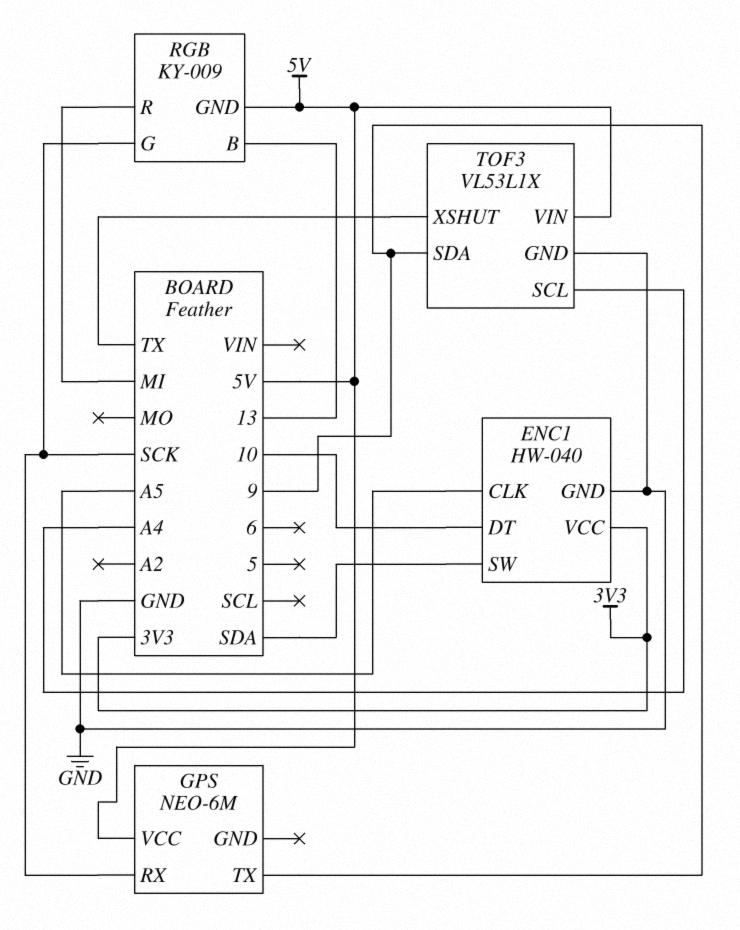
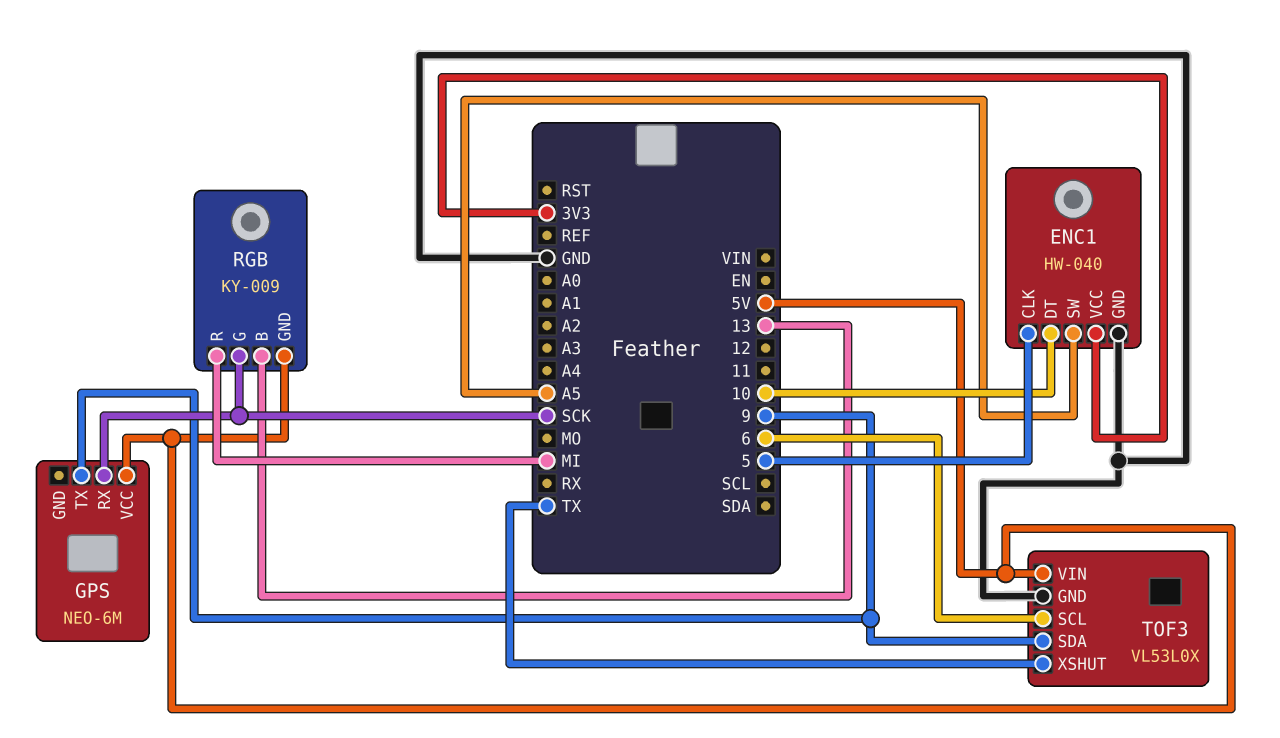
ENC1 pin CLK: A5 -> 5
ENC1 pin SW: SDA -> A5
TOF3: VL53L1X -> VL53L0X
TOF3 pin SCL: A4 -> 6

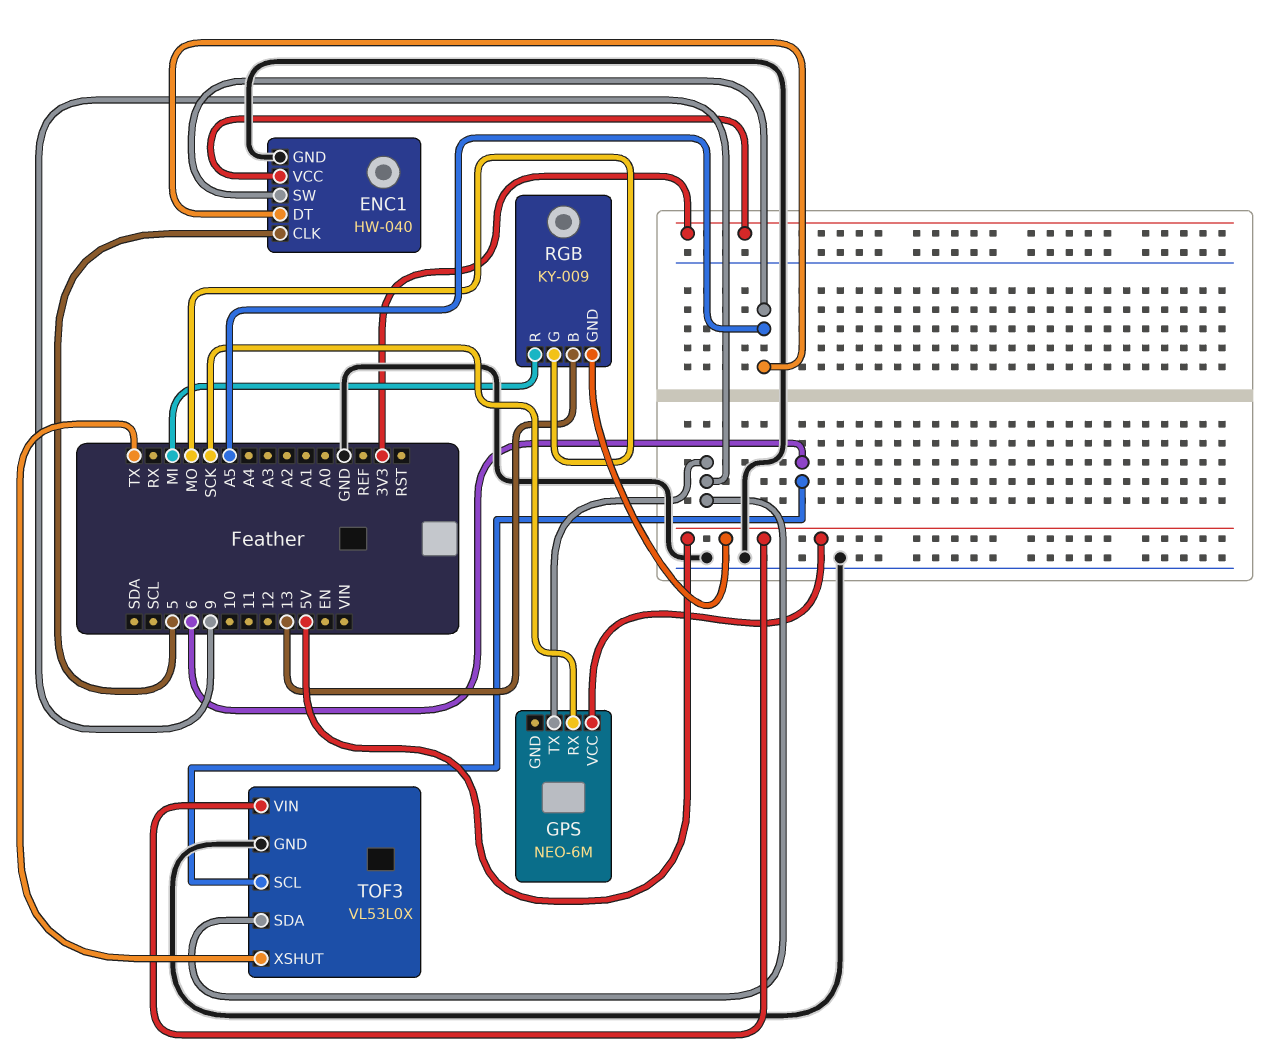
ENC1 pin DT: 10 -> A5
RGB pin G: SCK -> MO

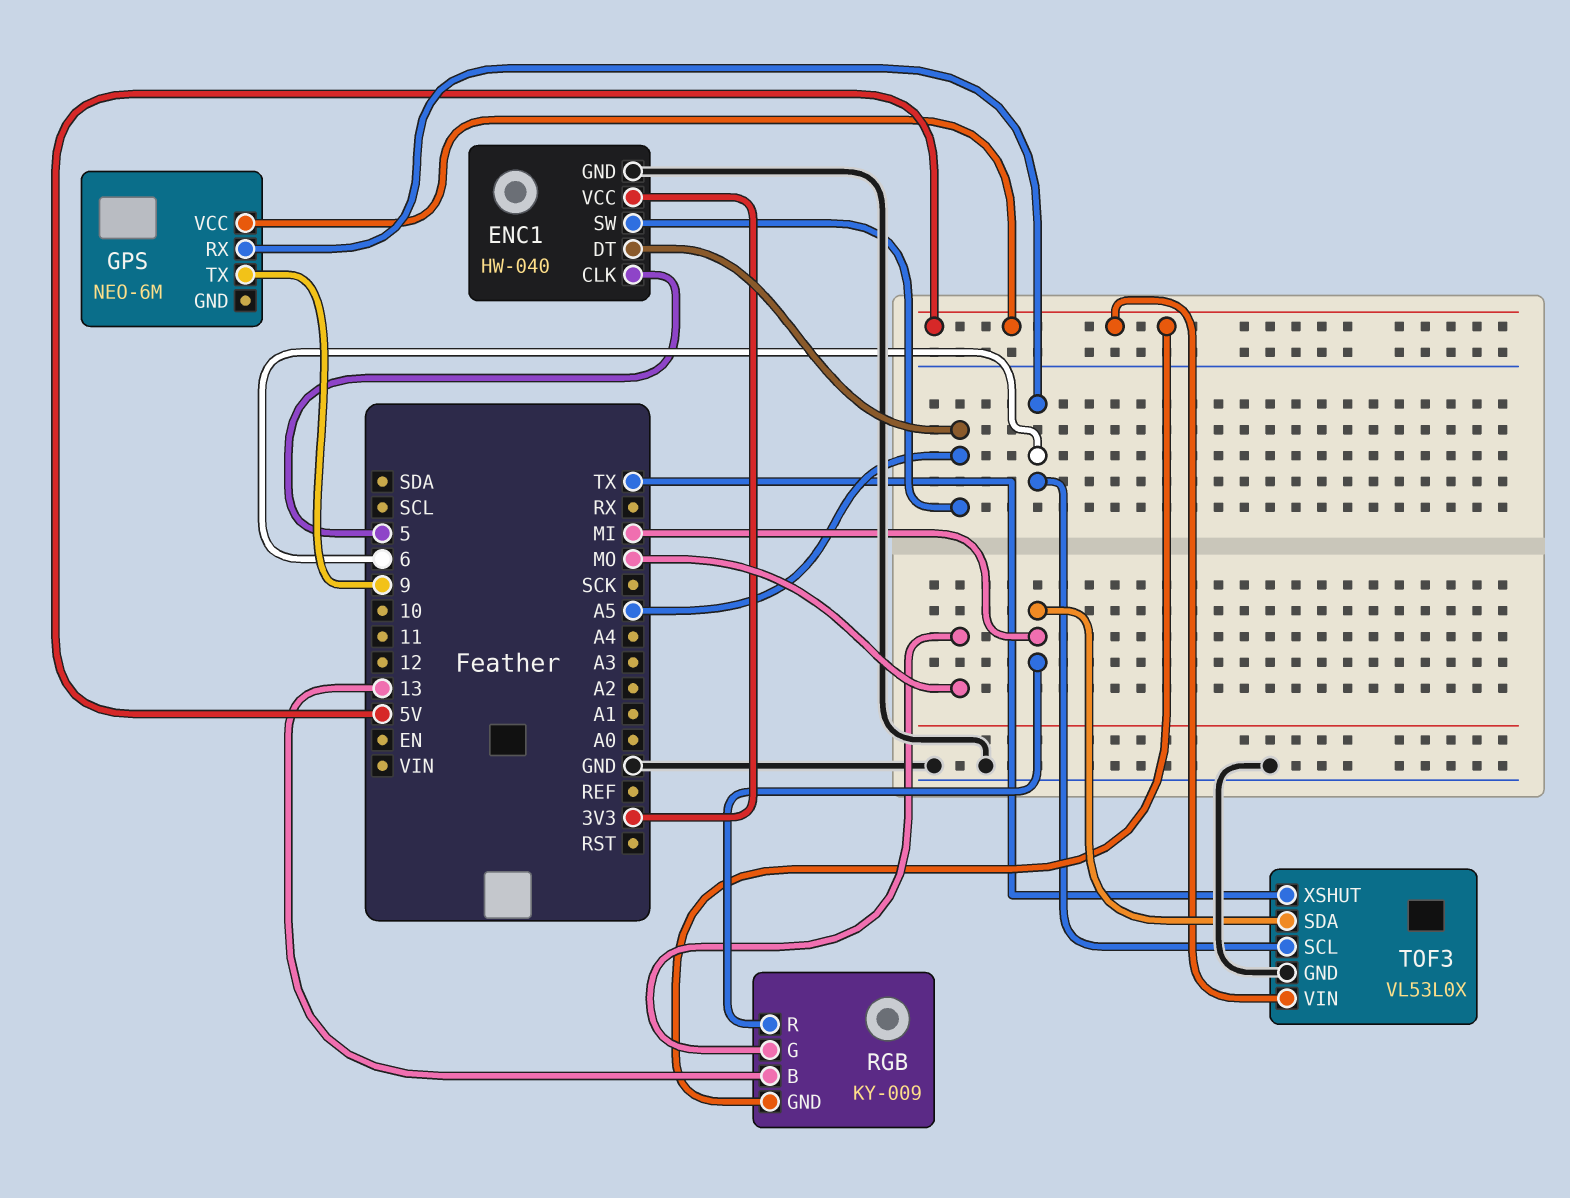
GPS pin RX: SCK -> 6
TOF3 pin SDA: 9 -> MI

